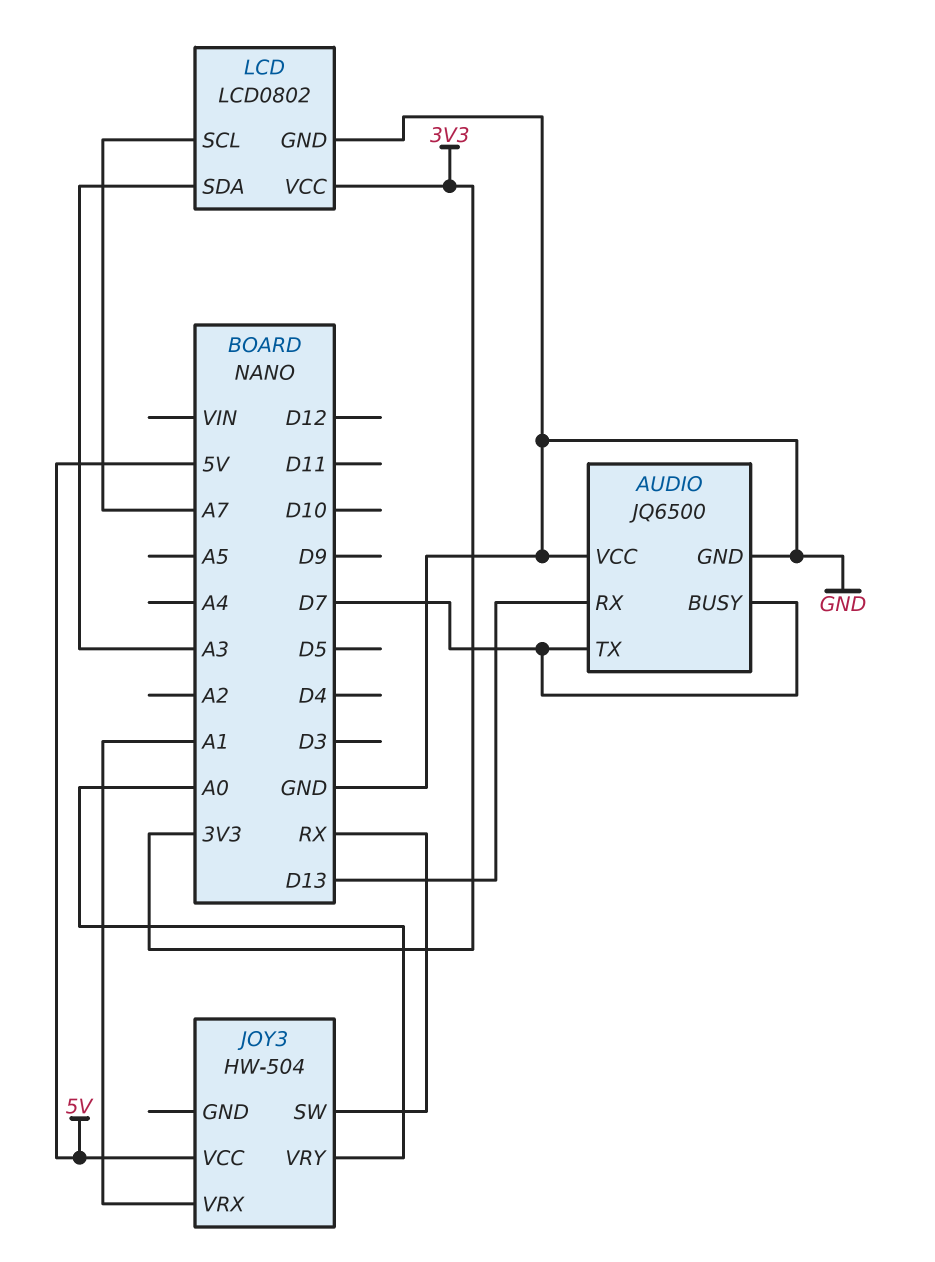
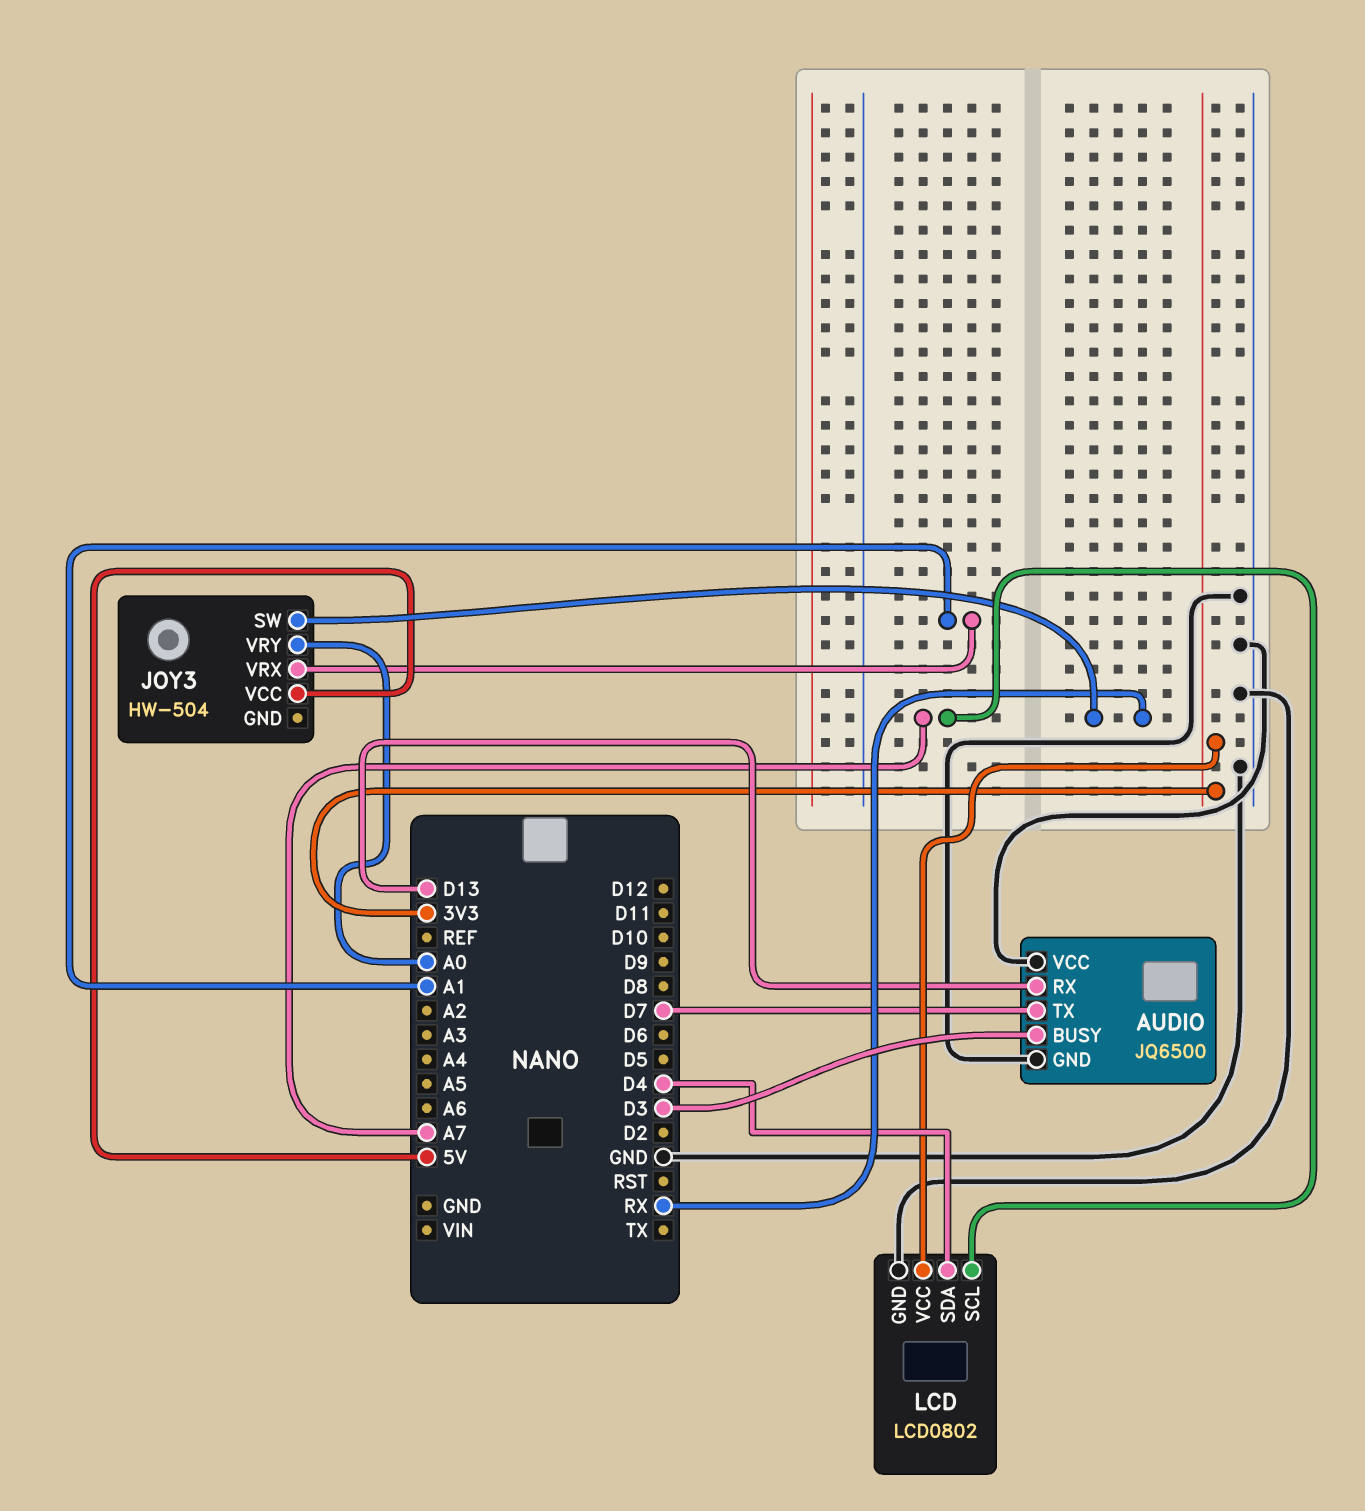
AUDIO pin BUSY: D7 -> D3
LCD pin SDA: A3 -> D4

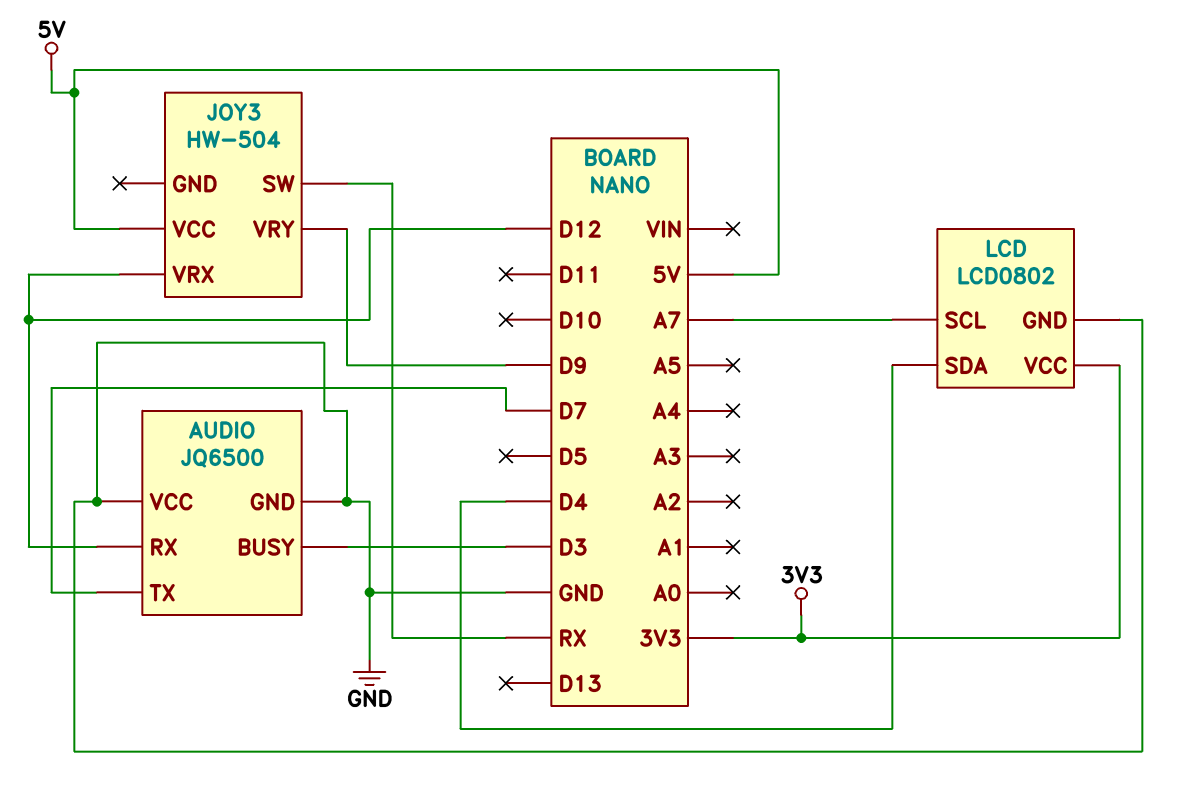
AUDIO pin RX: D13 -> D12
JOY3 pin VRX: A1 -> D12
JOY3 pin VRY: A0 -> D9

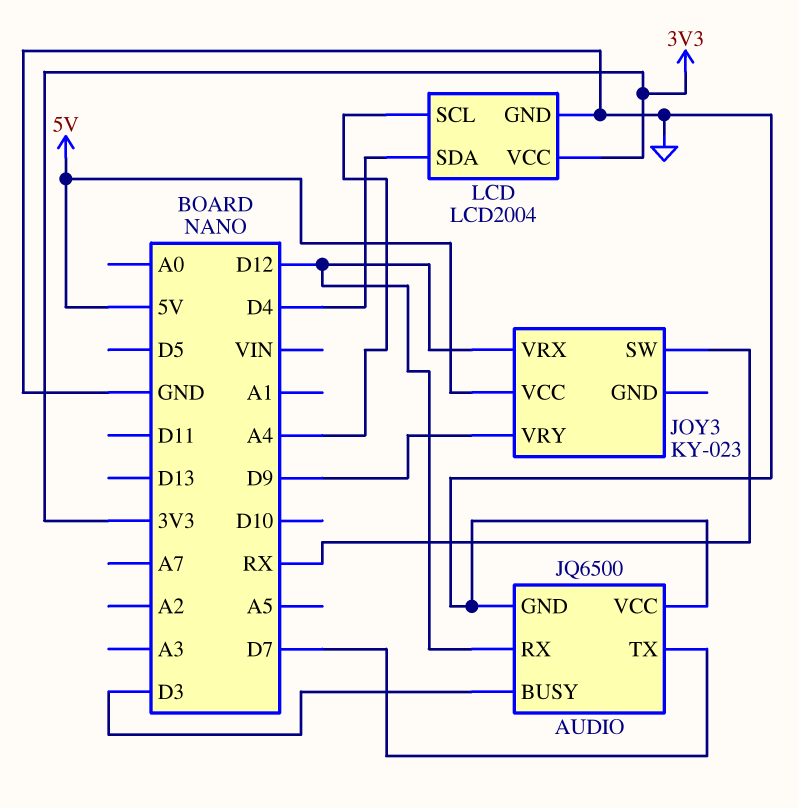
JOY3: HW-504 -> KY-023
LCD: LCD0802 -> LCD2004
LCD pin SCL: A7 -> A4

